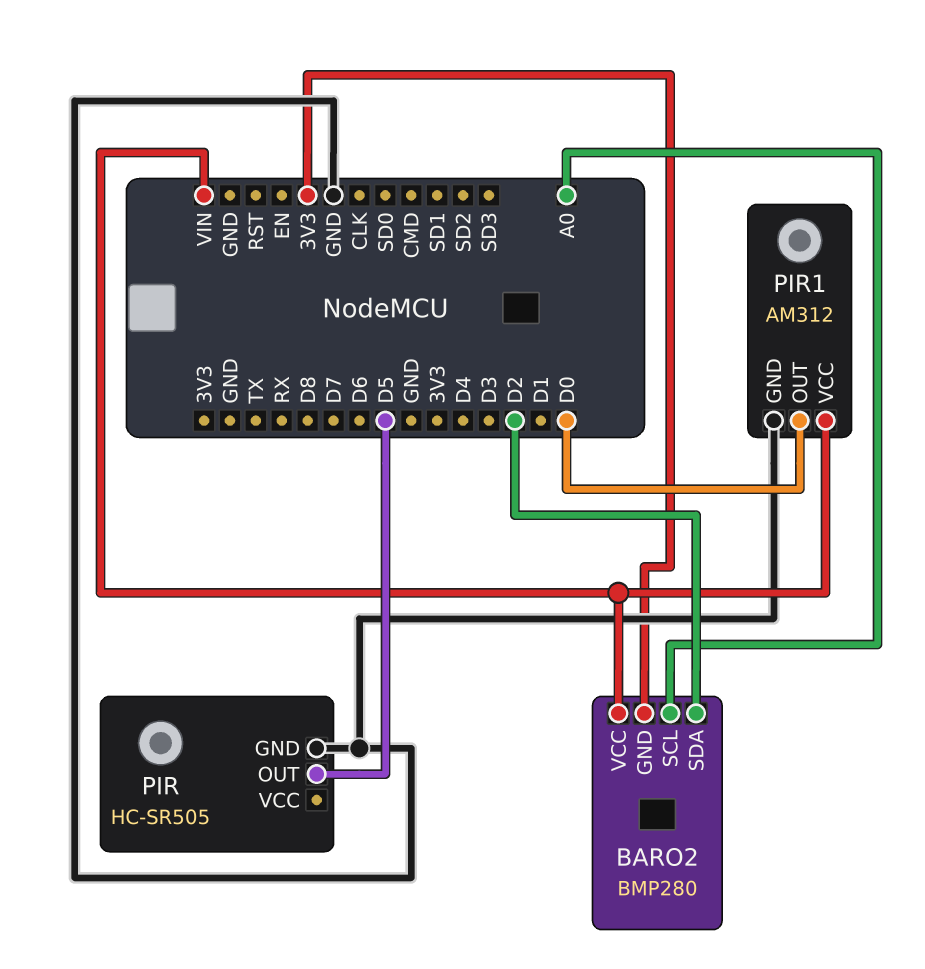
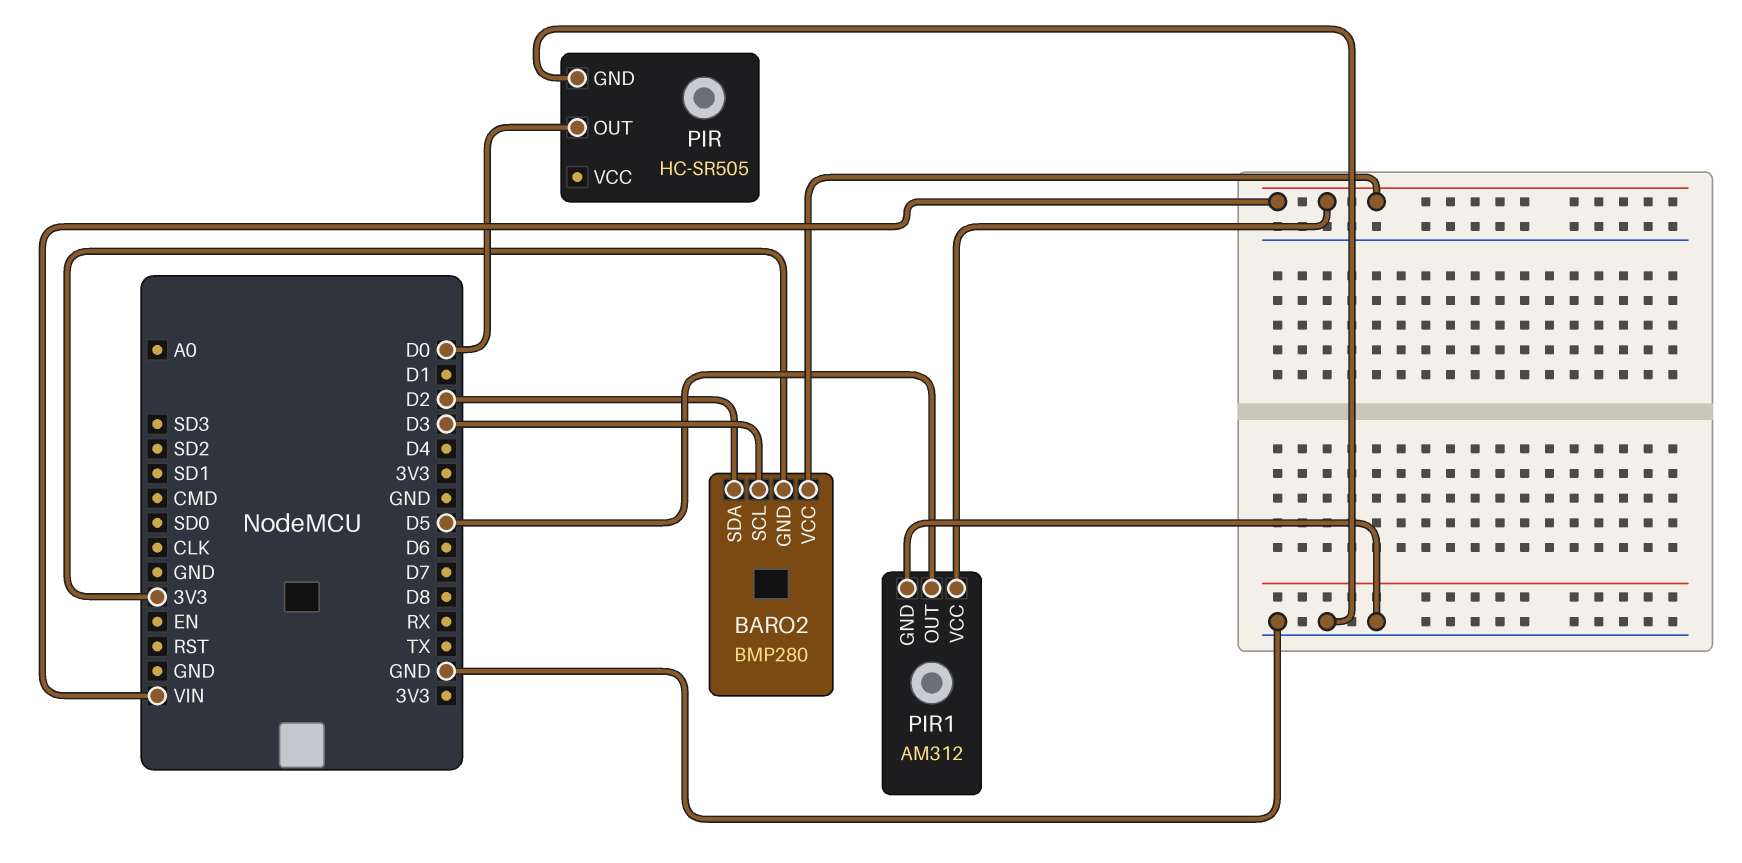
BARO2 pin SCL: A0 -> D3
PIR pin OUT: D5 -> D0
PIR1 pin OUT: D0 -> D5

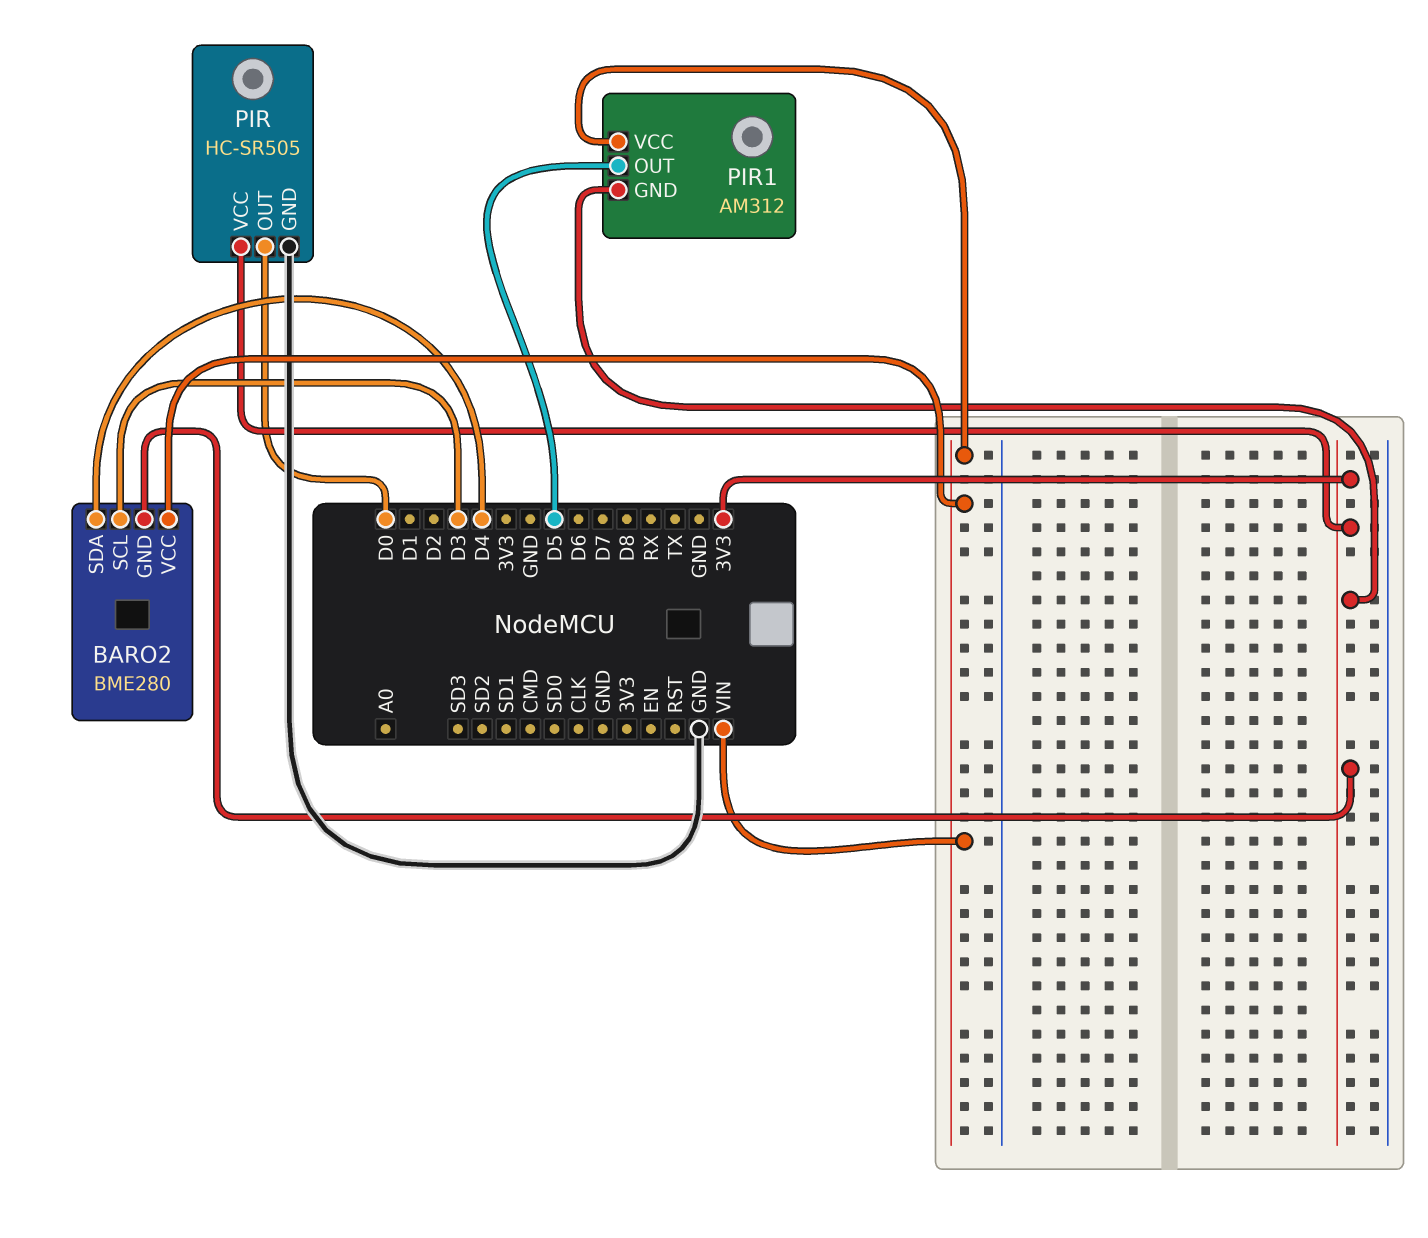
BARO2: BMP280 -> BME280
BARO2 pin SDA: D2 -> D4
PIR pin VCC: none -> 3V3
PIR1 pin GND: GND -> 3V3

